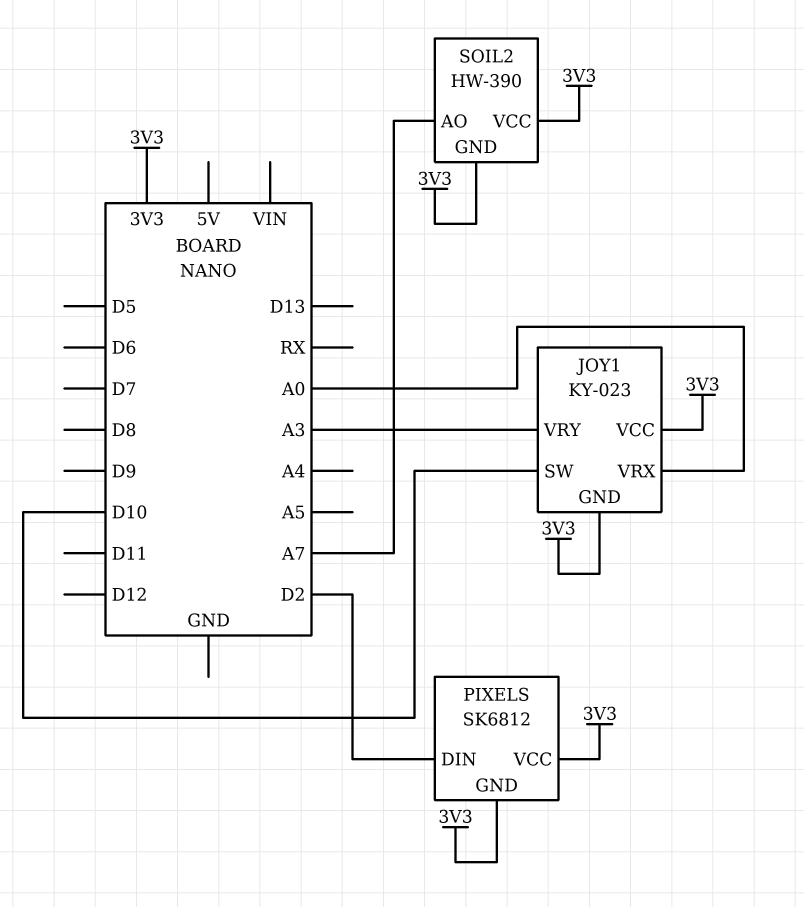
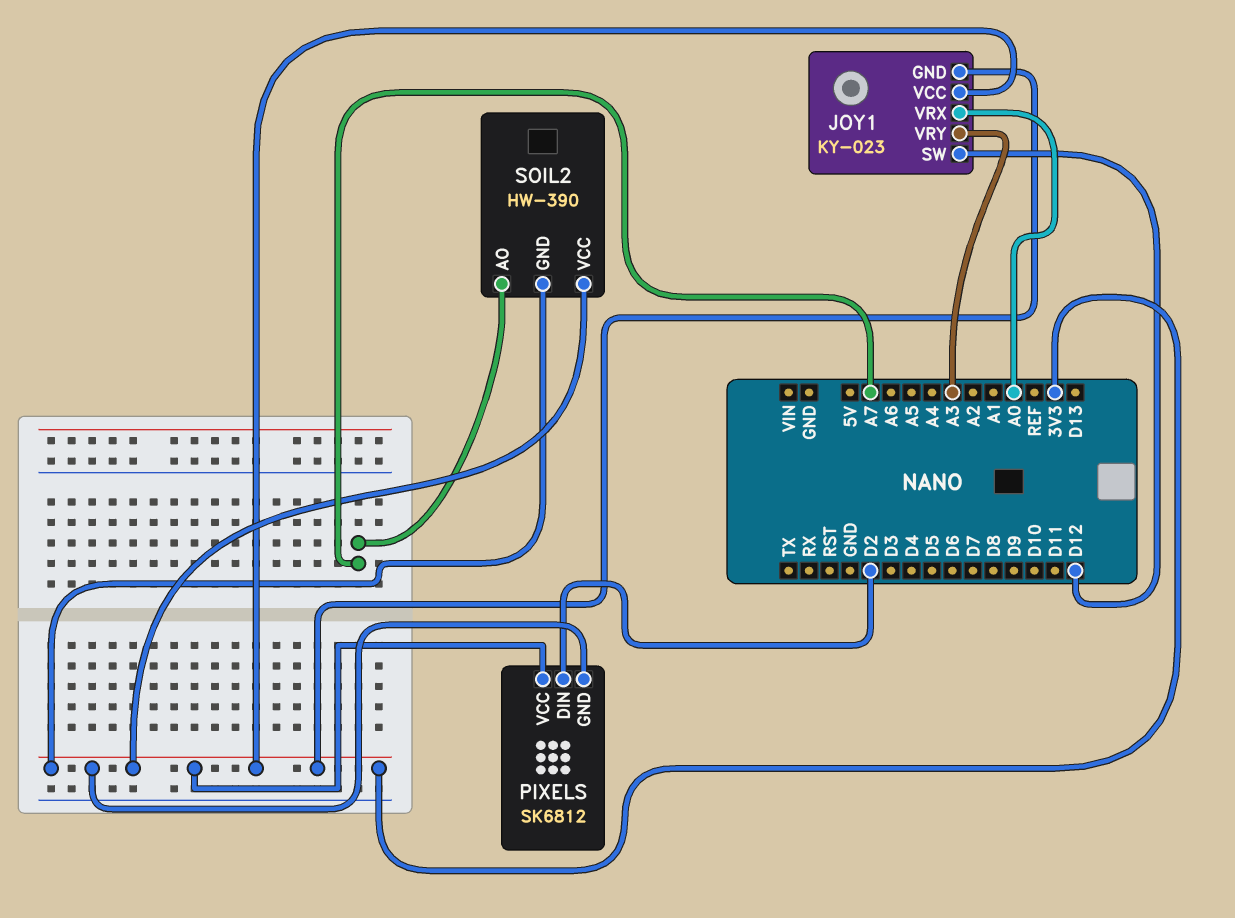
JOY1 pin SW: D10 -> D12

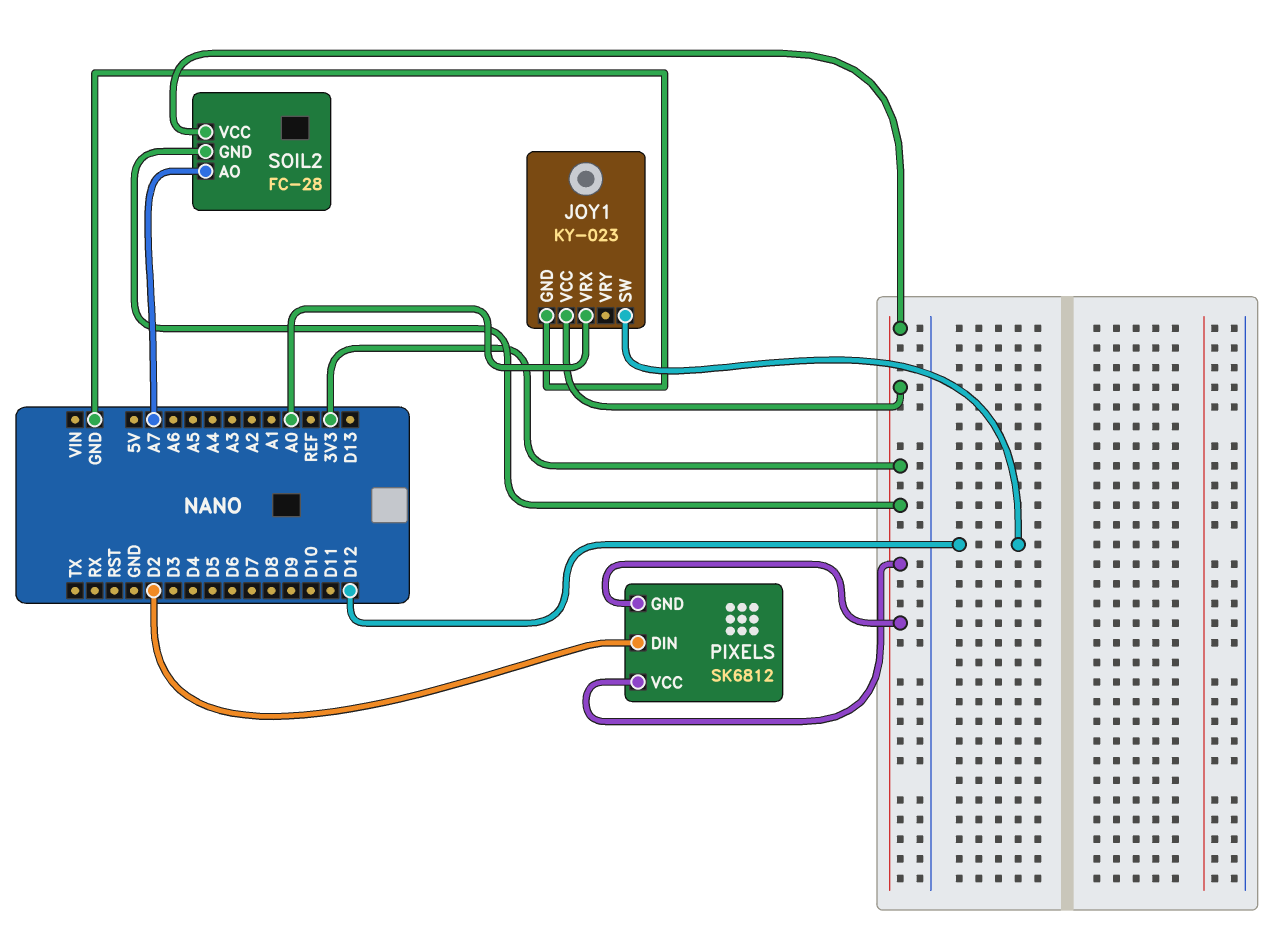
JOY1 pin GND: 3V3 -> GND
JOY1 pin VRY: A3 -> none
SOIL2: HW-390 -> FC-28

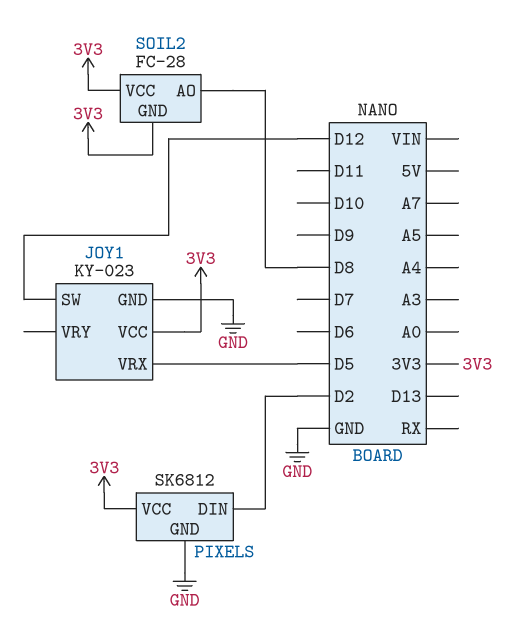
JOY1 pin VRX: A0 -> D5
PIXELS pin GND: 3V3 -> GND
SOIL2 pin AO: A7 -> D8

